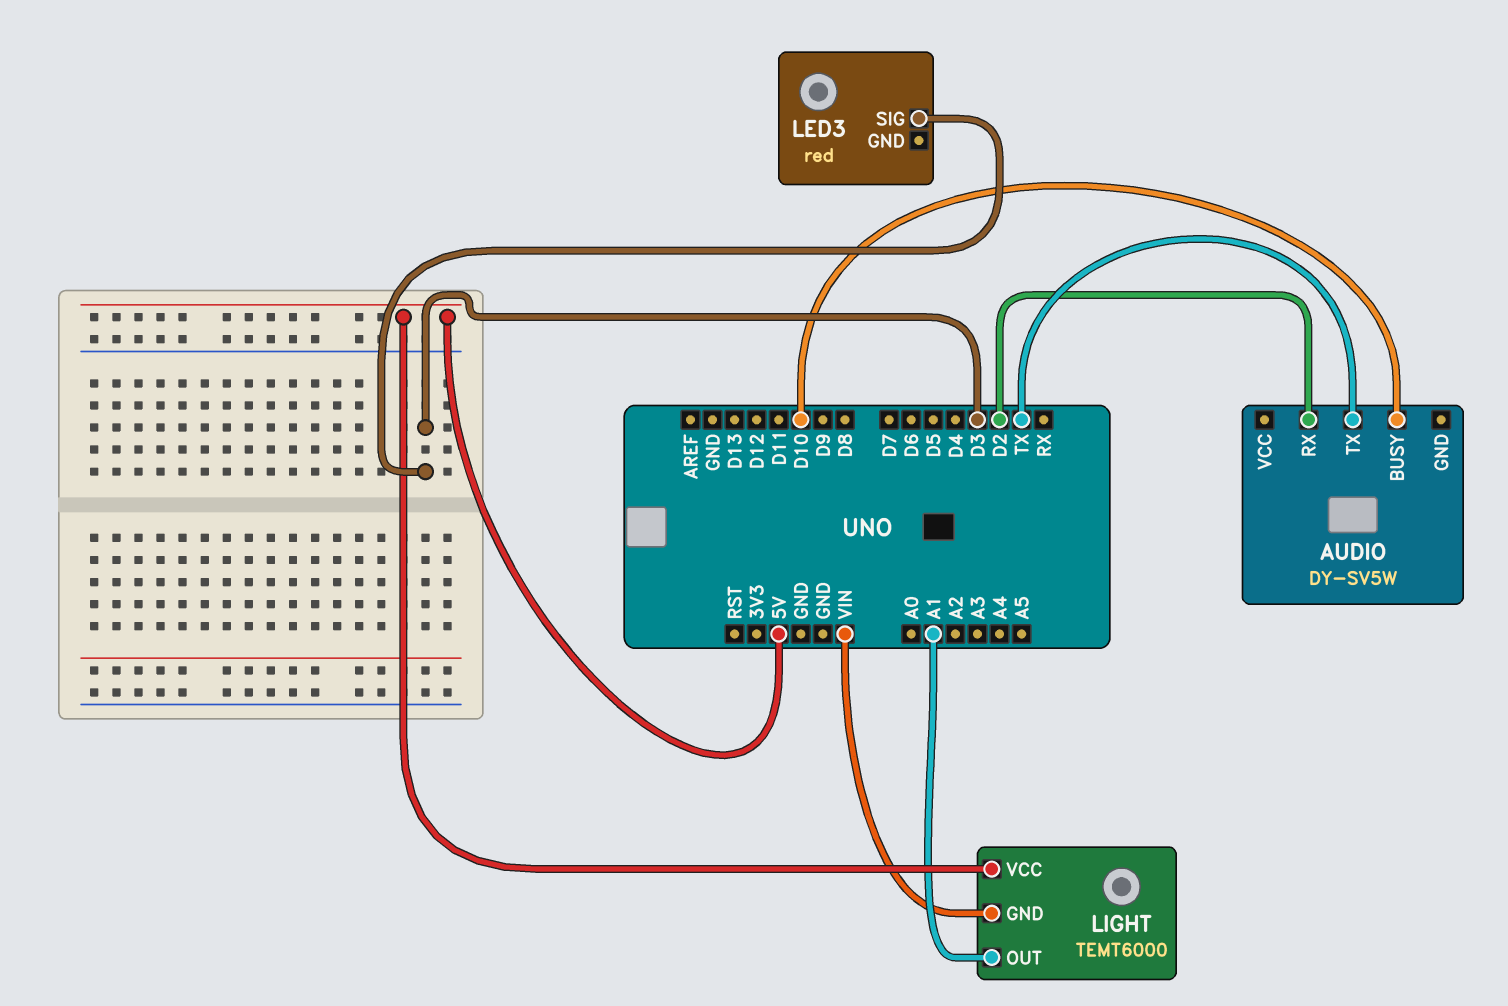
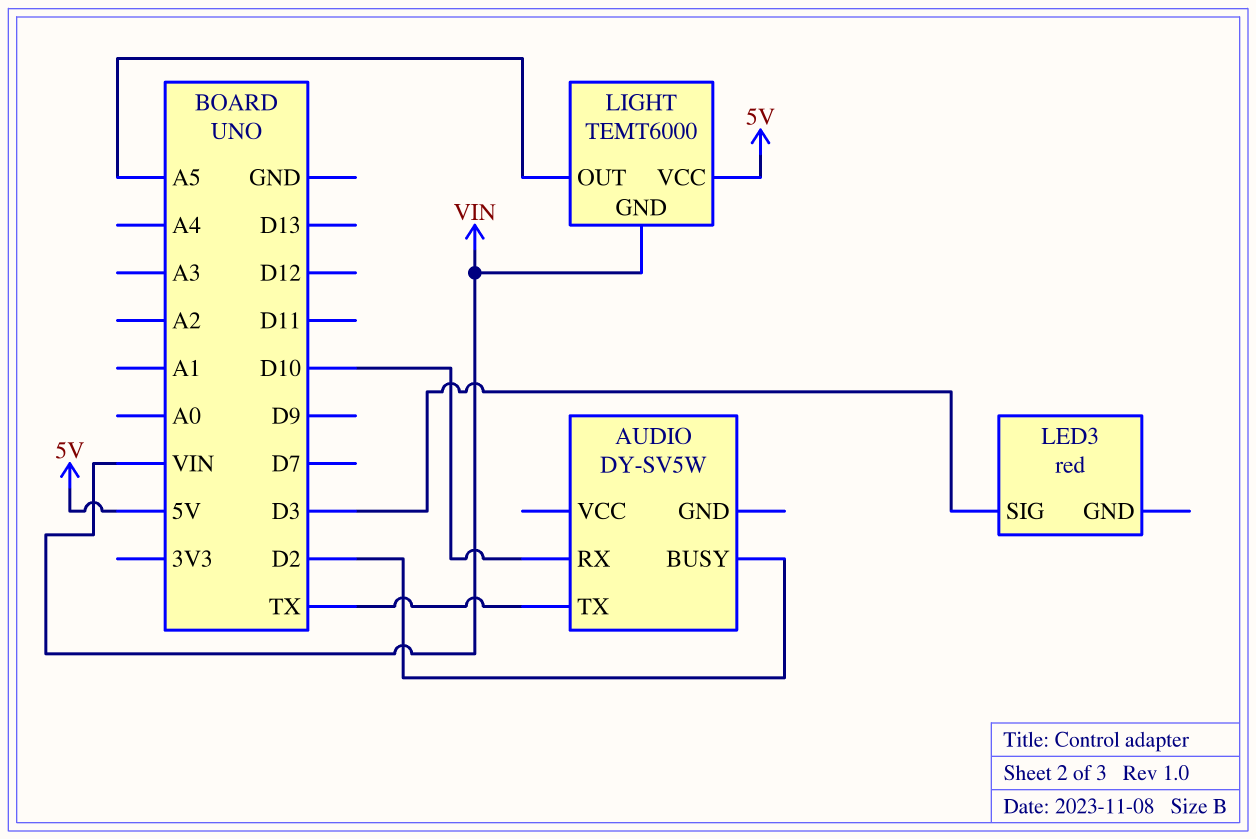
AUDIO pin BUSY: D10 -> D2
AUDIO pin RX: D2 -> D10
LIGHT pin OUT: A1 -> A5

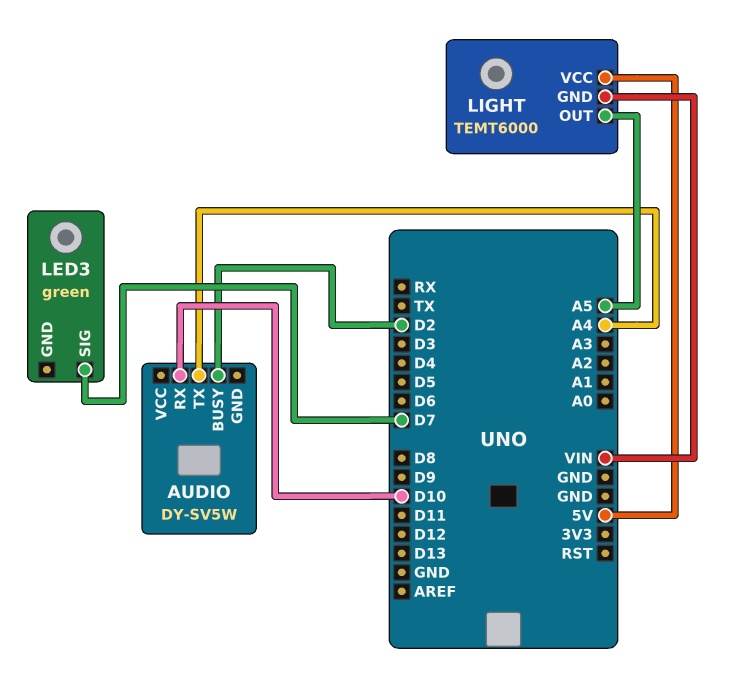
AUDIO pin TX: TX -> A4
LED3: red -> green
LED3 pin SIG: D3 -> D7

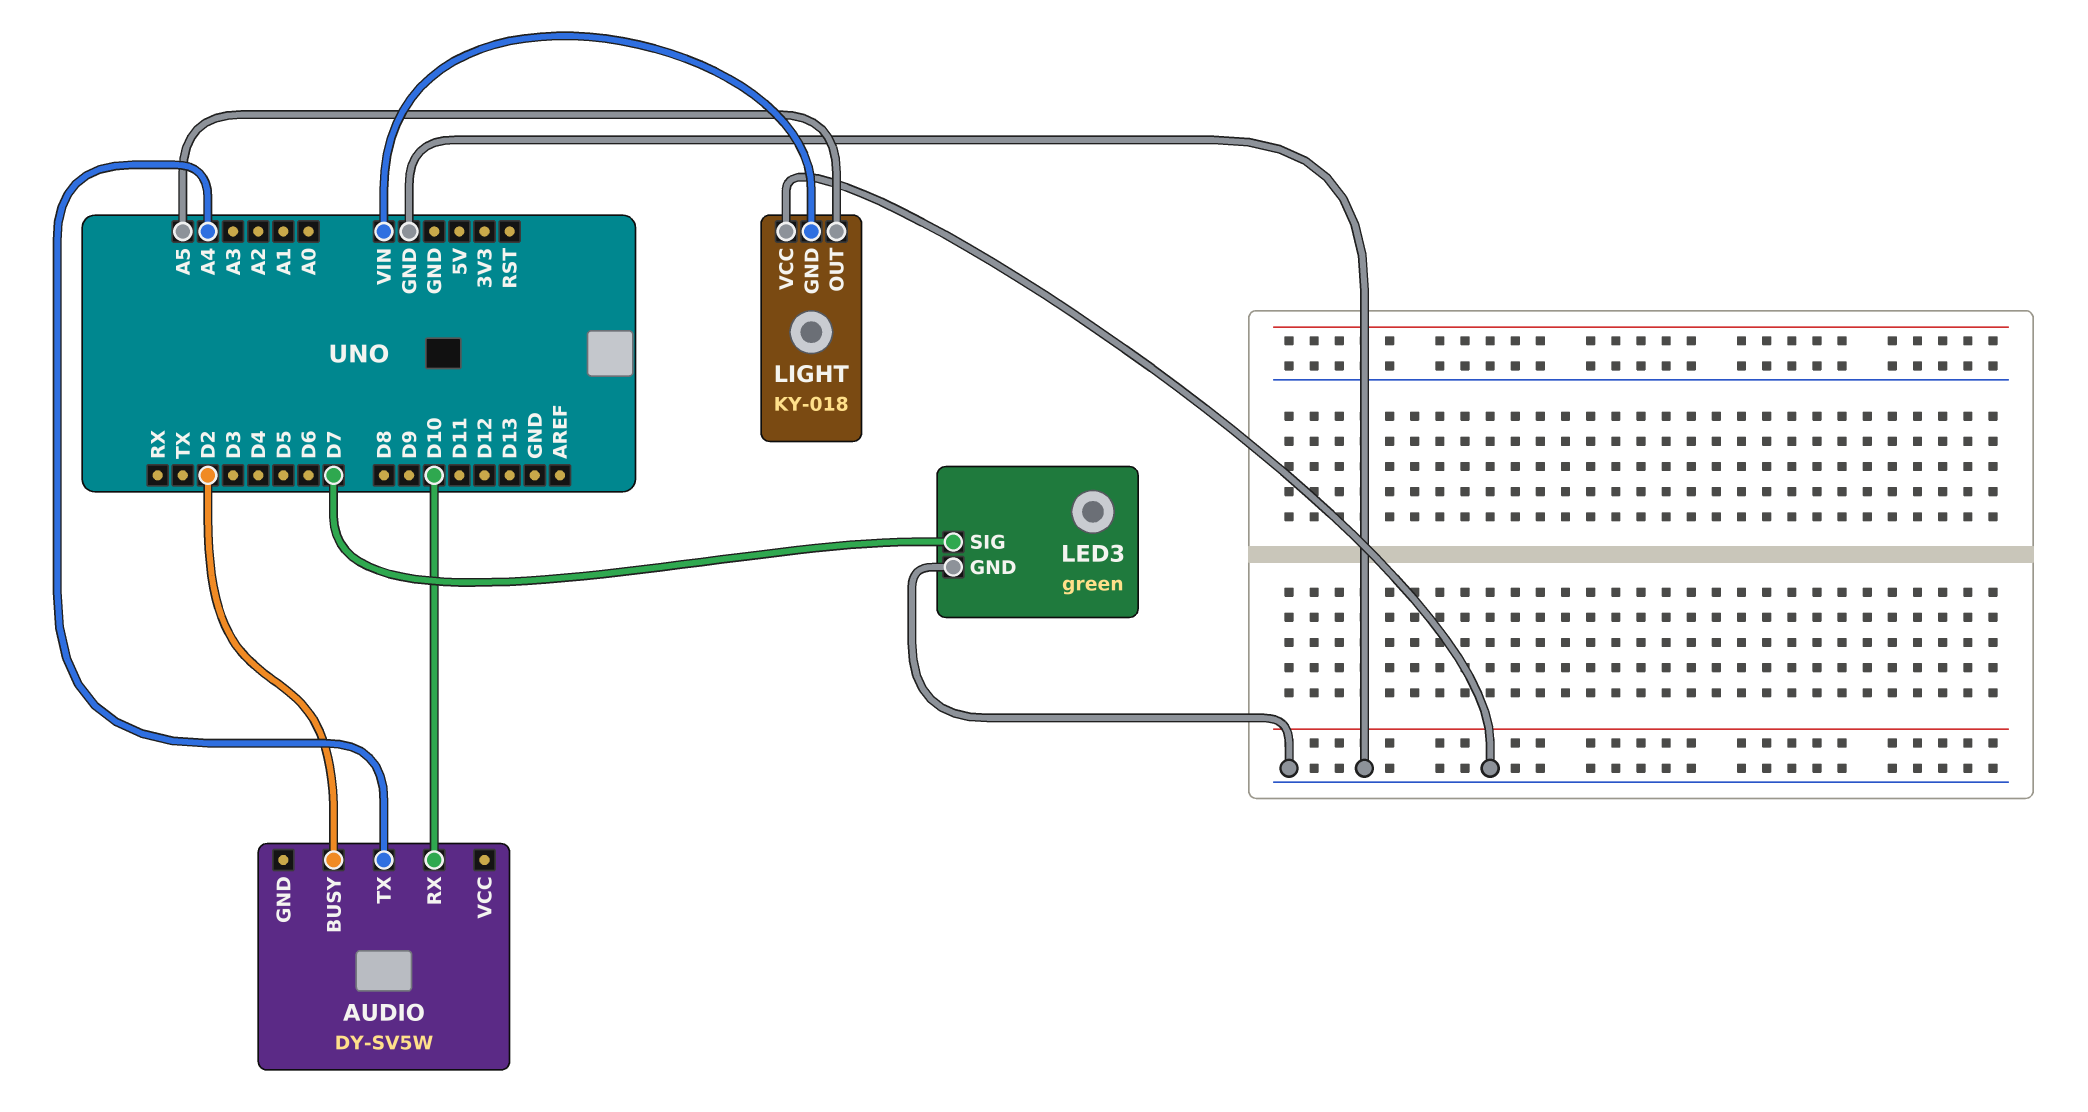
LED3 pin GND: none -> GND
LIGHT: TEMT6000 -> KY-018
LIGHT pin VCC: 5V -> GND

